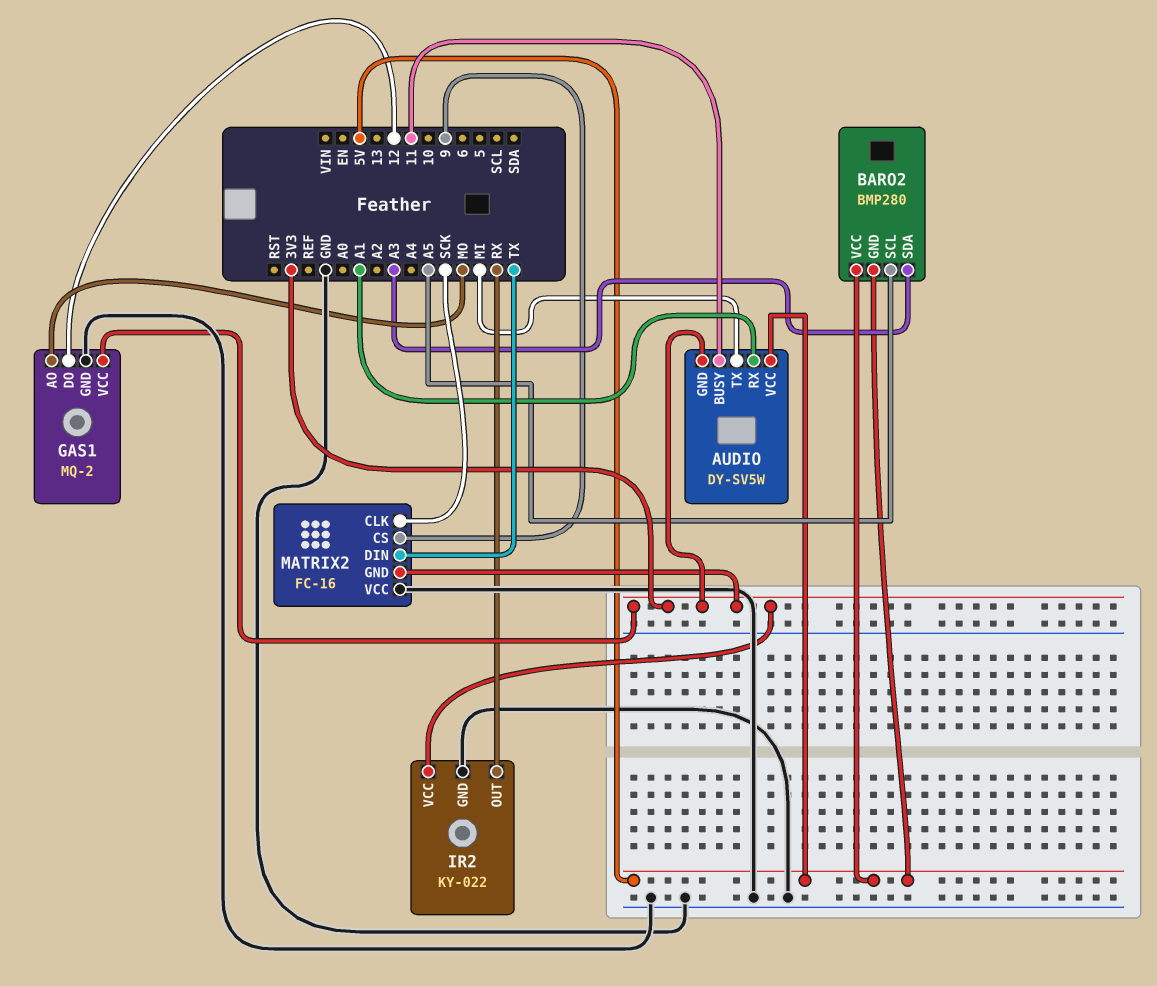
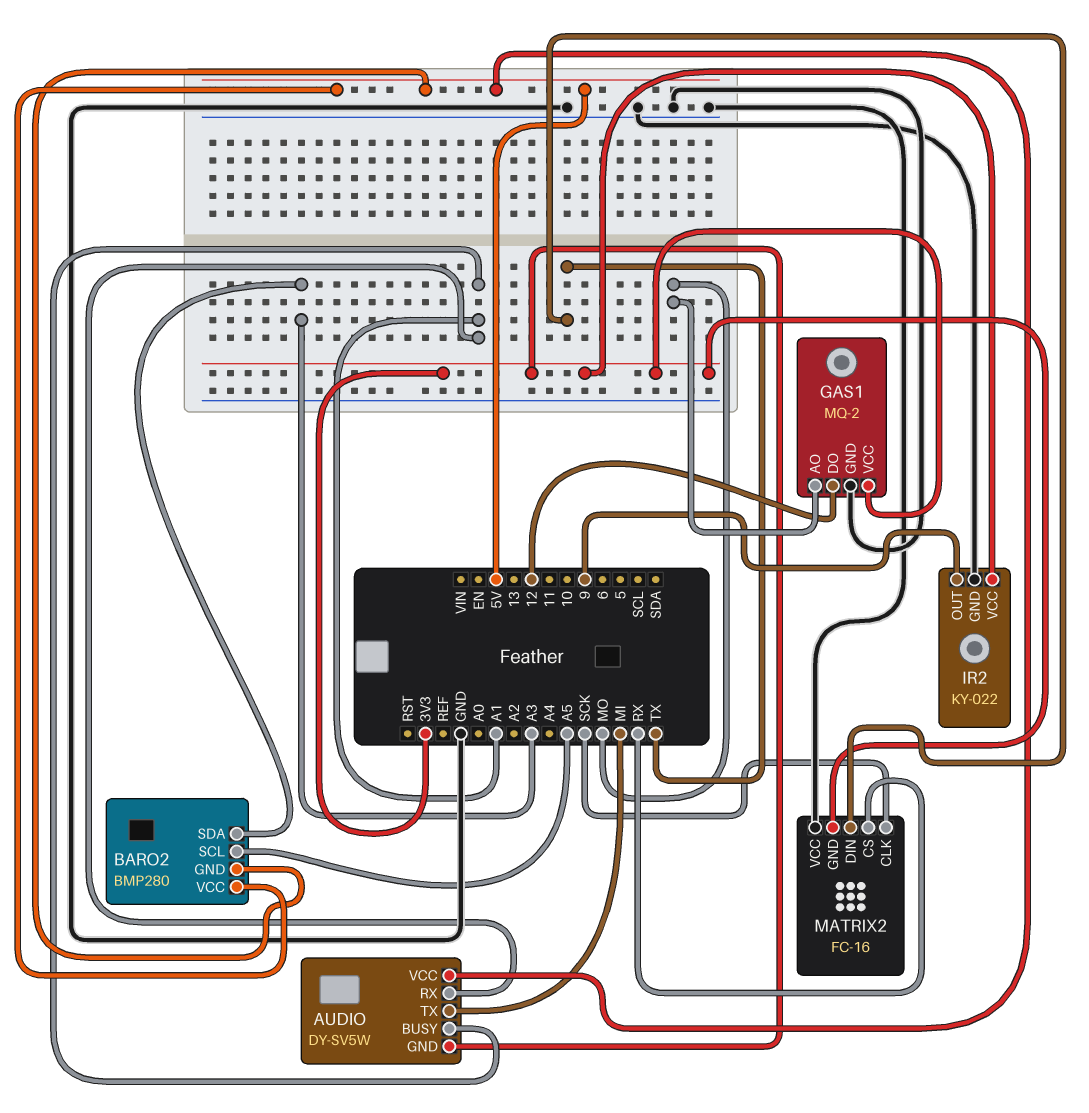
AUDIO pin BUSY: 11 -> A1
IR2 pin OUT: RX -> 9
MATRIX2 pin CS: 9 -> RX

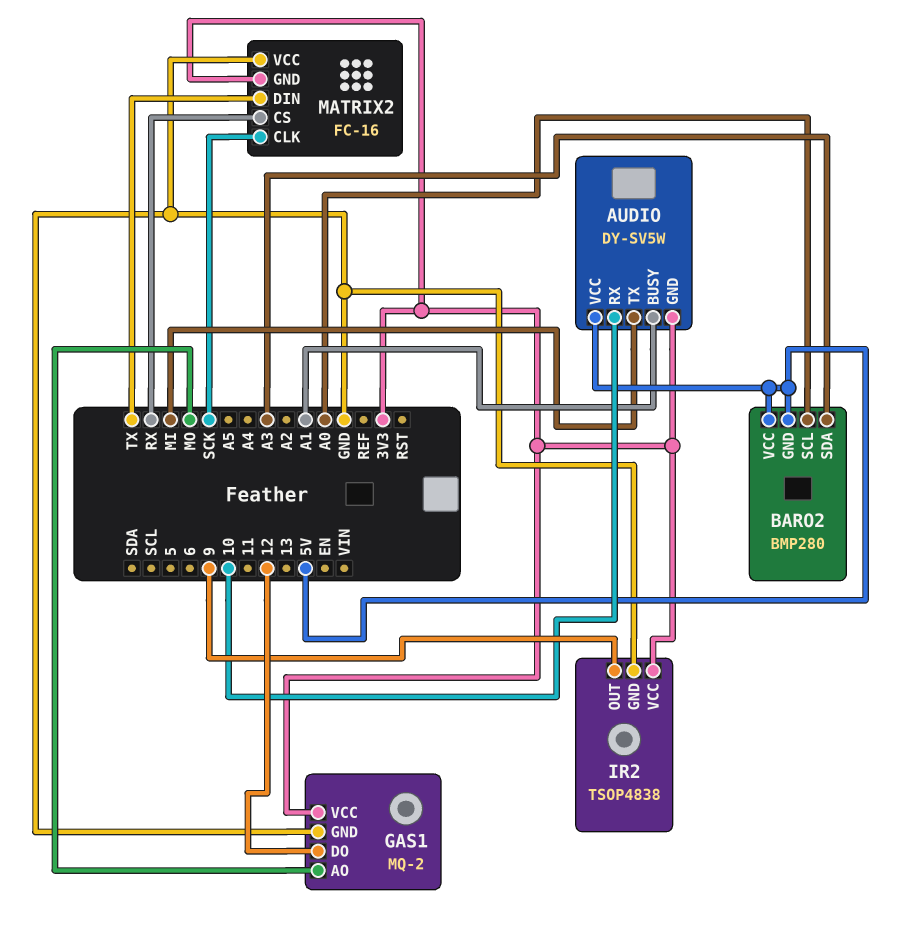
AUDIO pin RX: A1 -> 10
BARO2 pin SCL: A5 -> A0
IR2: KY-022 -> TSOP4838

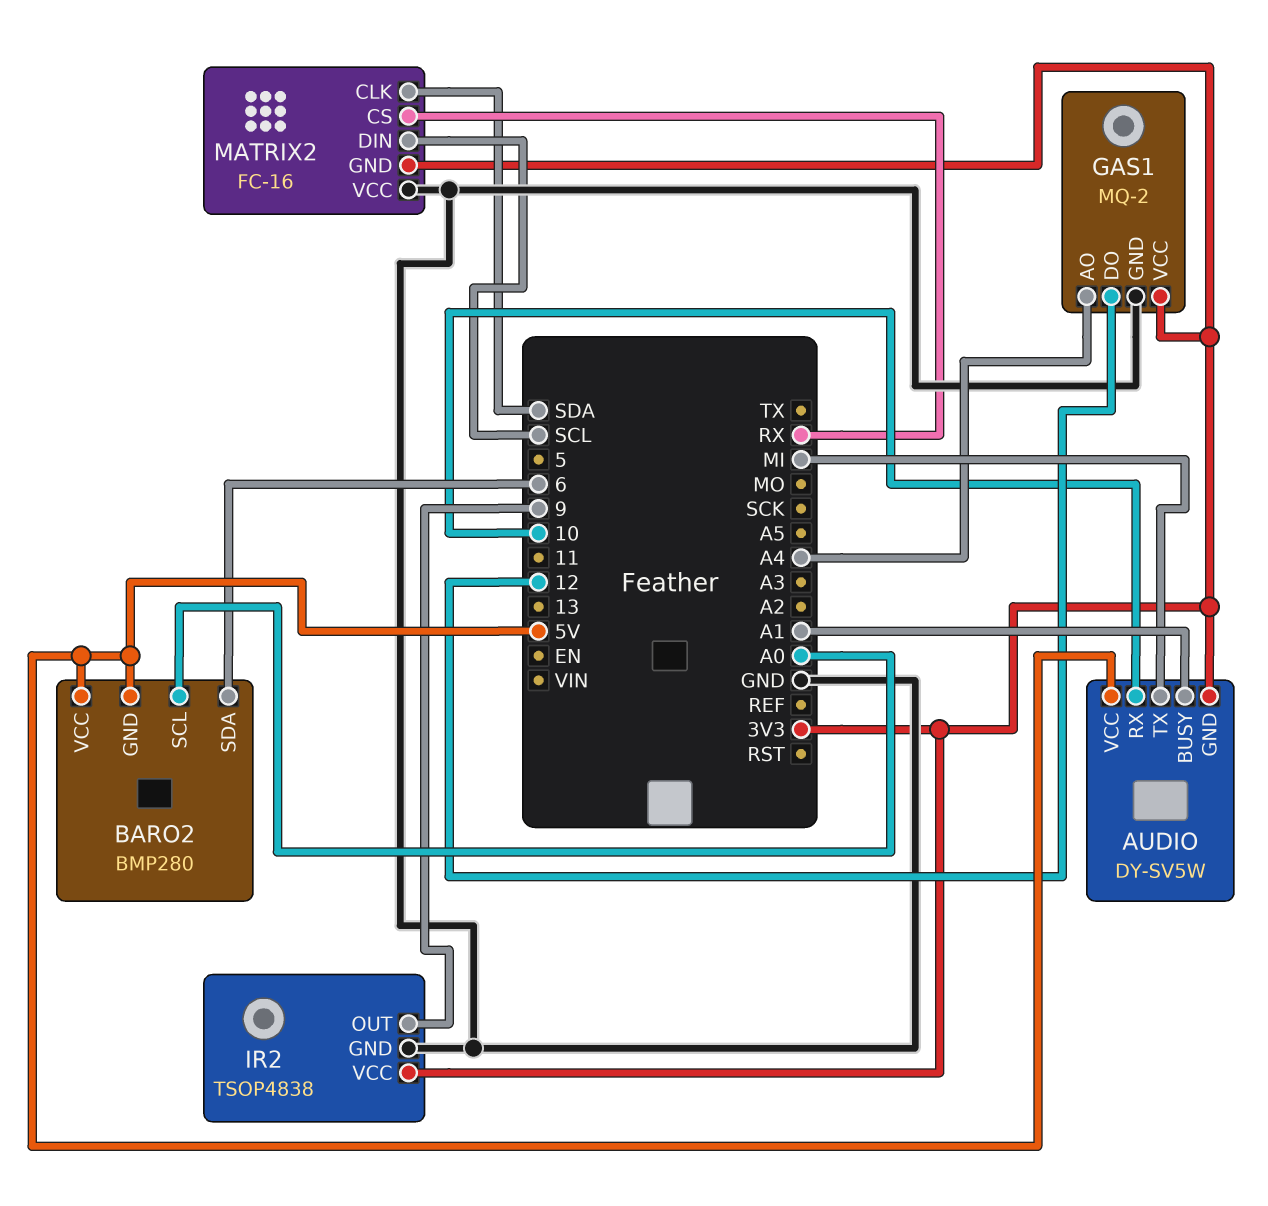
BARO2 pin SDA: A3 -> 6
GAS1 pin AO: MO -> A4
MATRIX2 pin CLK: SCK -> SDA
MATRIX2 pin DIN: TX -> SCL

